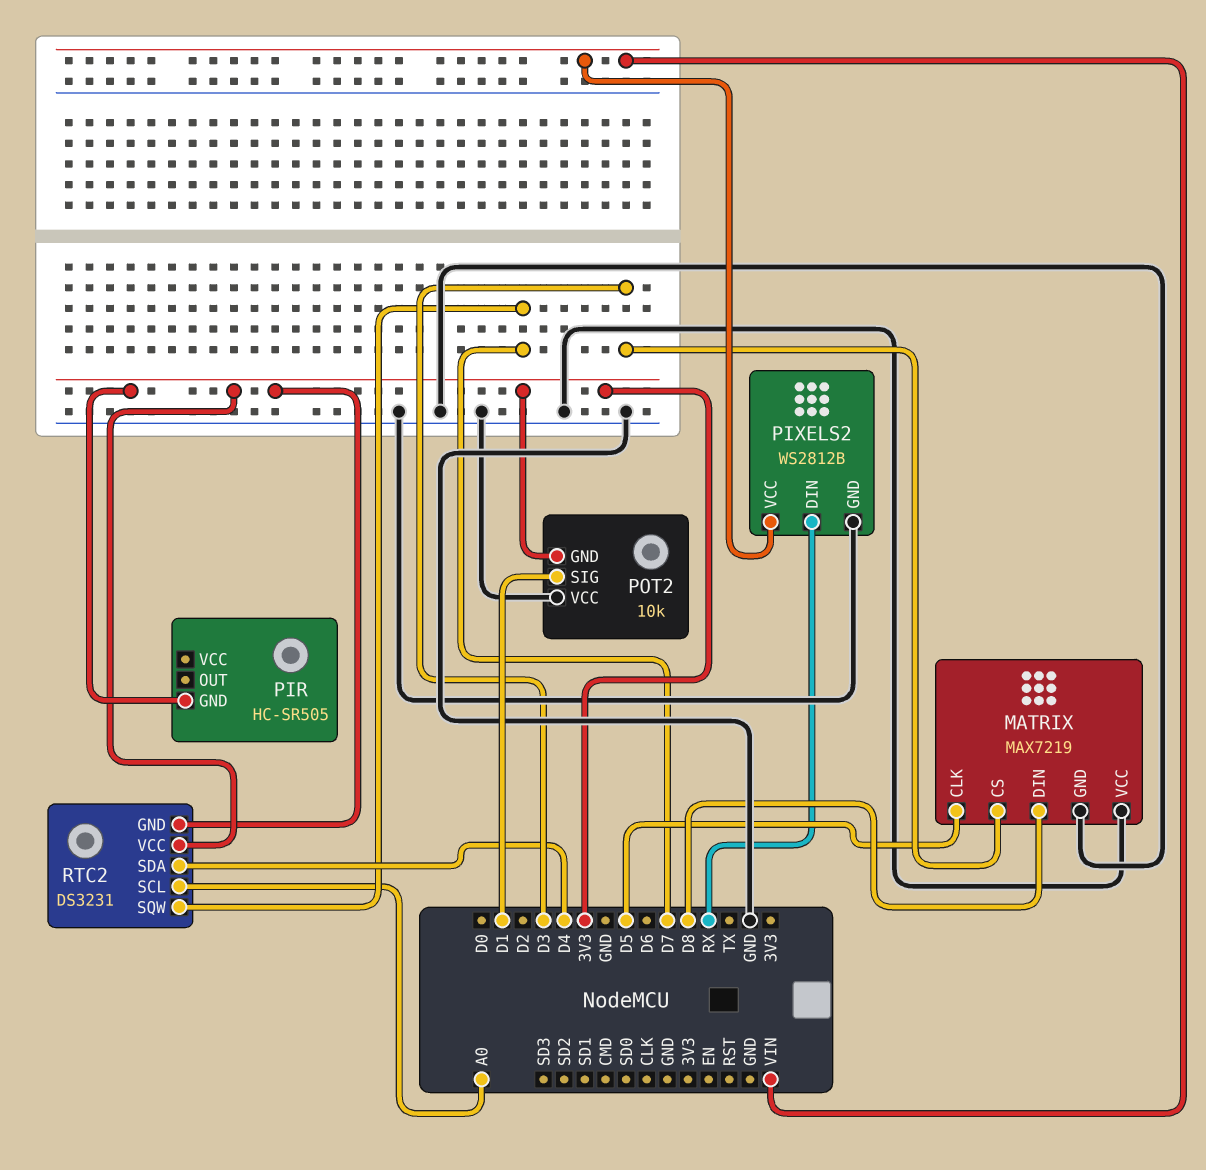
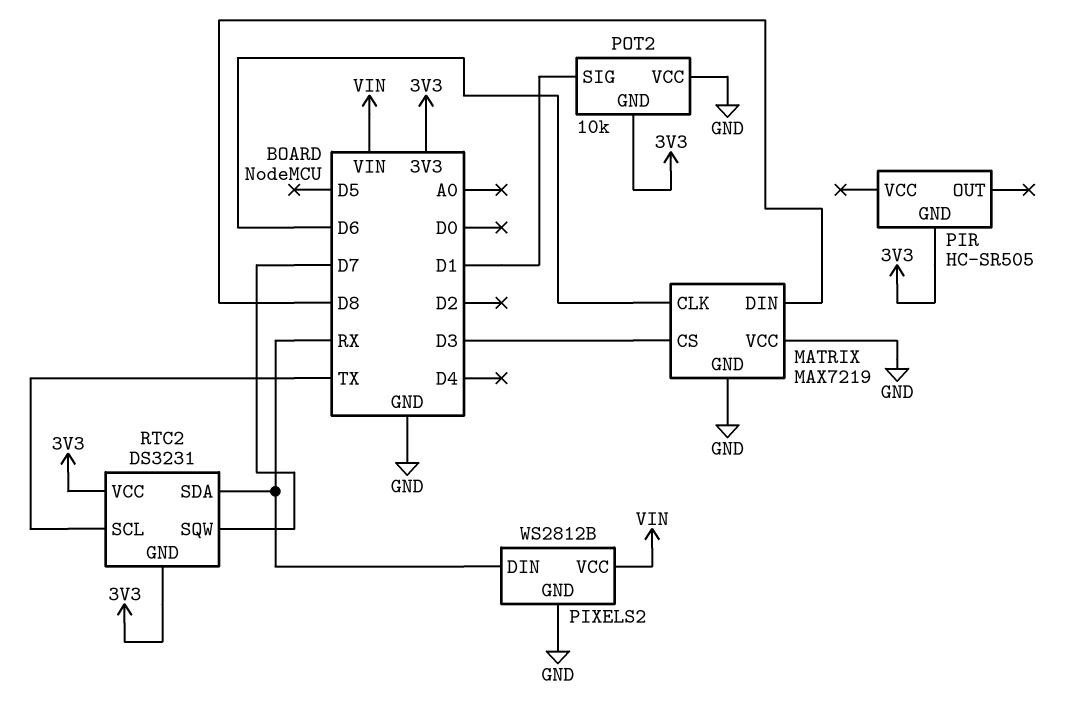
MATRIX pin CLK: D5 -> D6
RTC2 pin SCL: A0 -> TX
RTC2 pin SDA: D4 -> RX

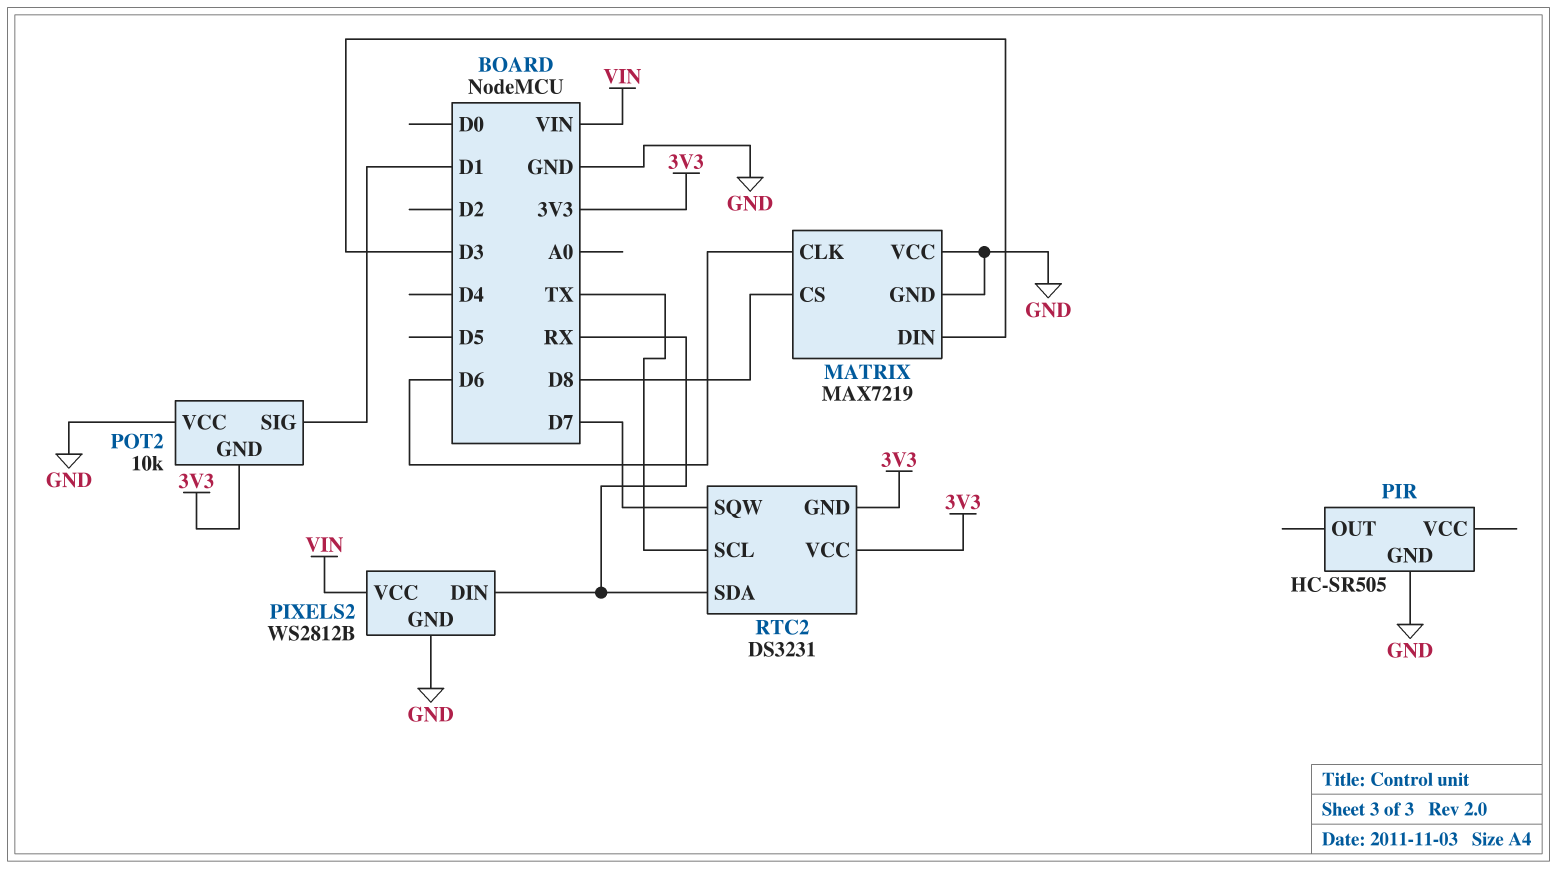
MATRIX pin CS: D3 -> D8
MATRIX pin DIN: D8 -> D3
PIR pin GND: 3V3 -> GND

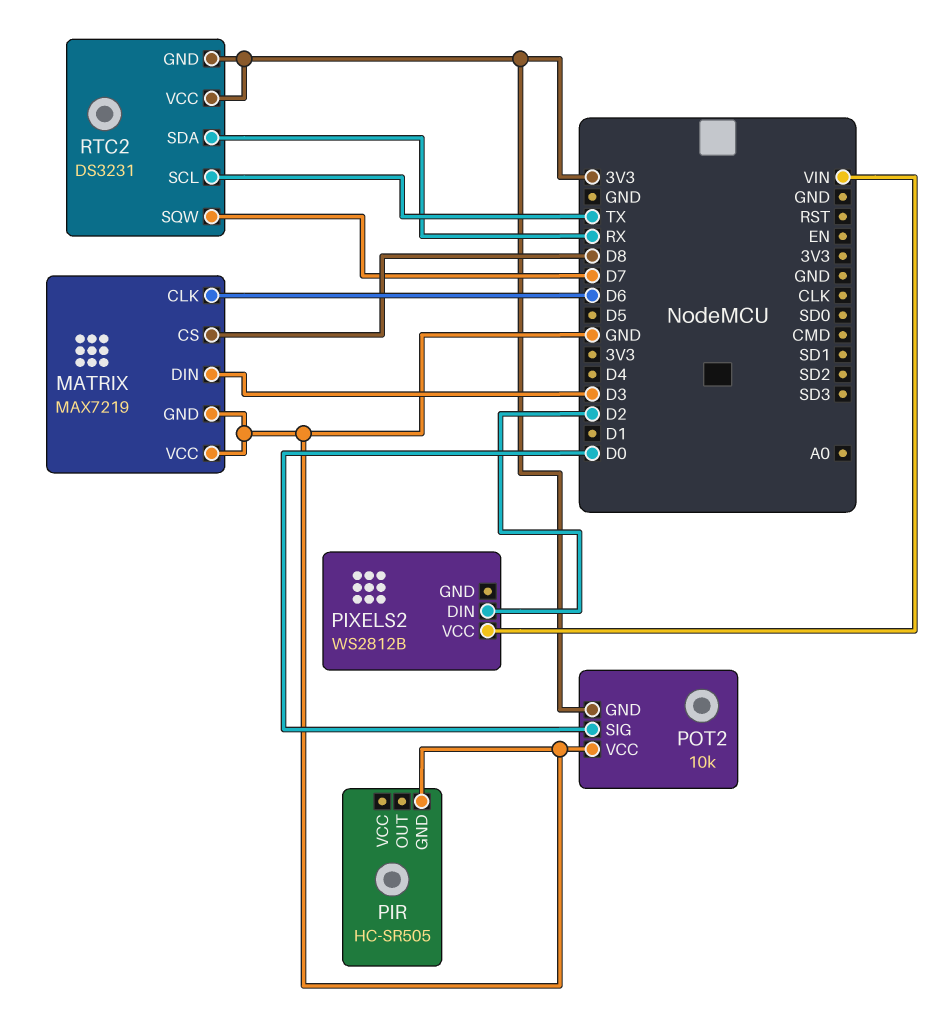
PIXELS2 pin DIN: RX -> D2
PIXELS2 pin GND: GND -> none
POT2 pin SIG: D1 -> D0

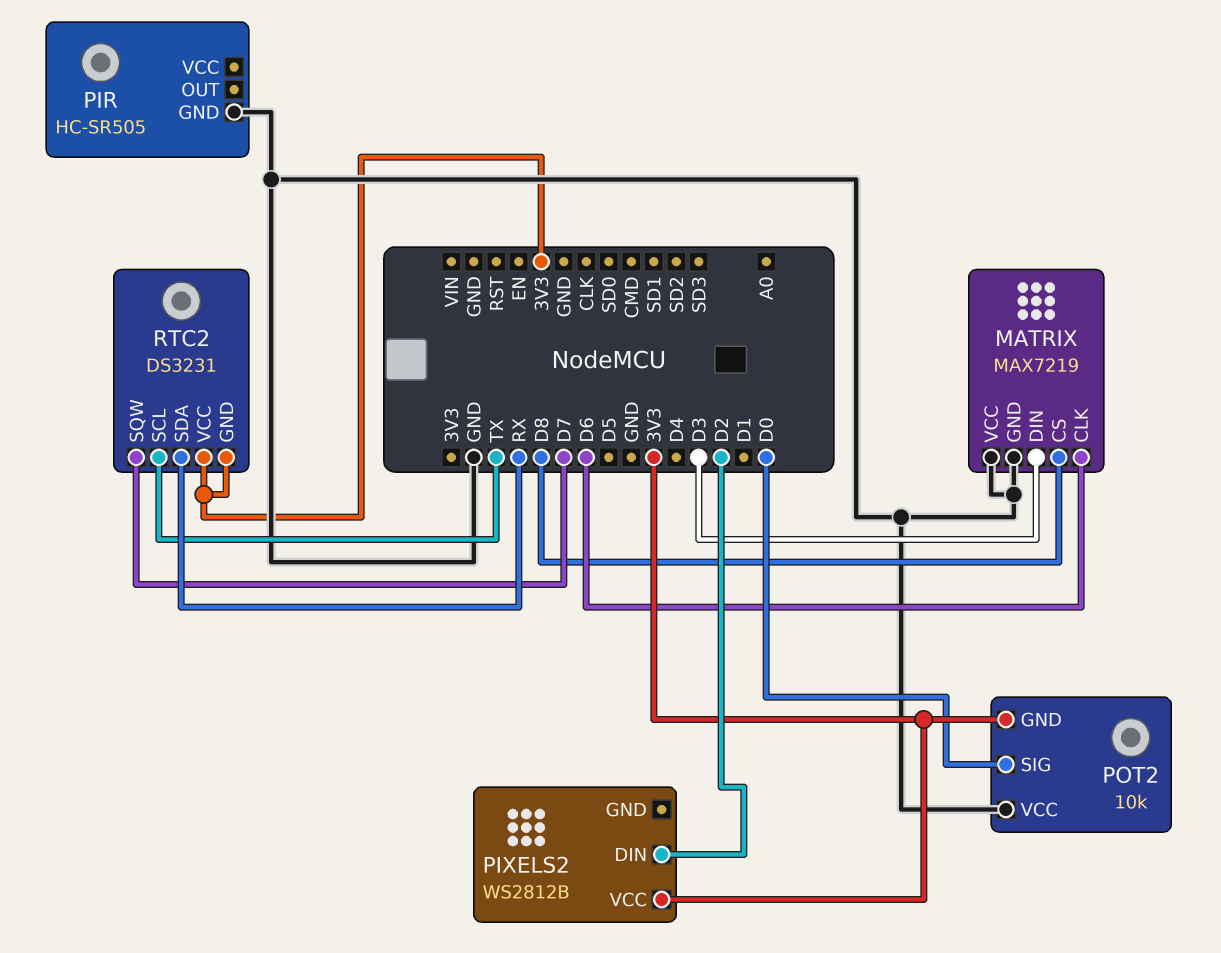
PIXELS2 pin VCC: VIN -> 3V3

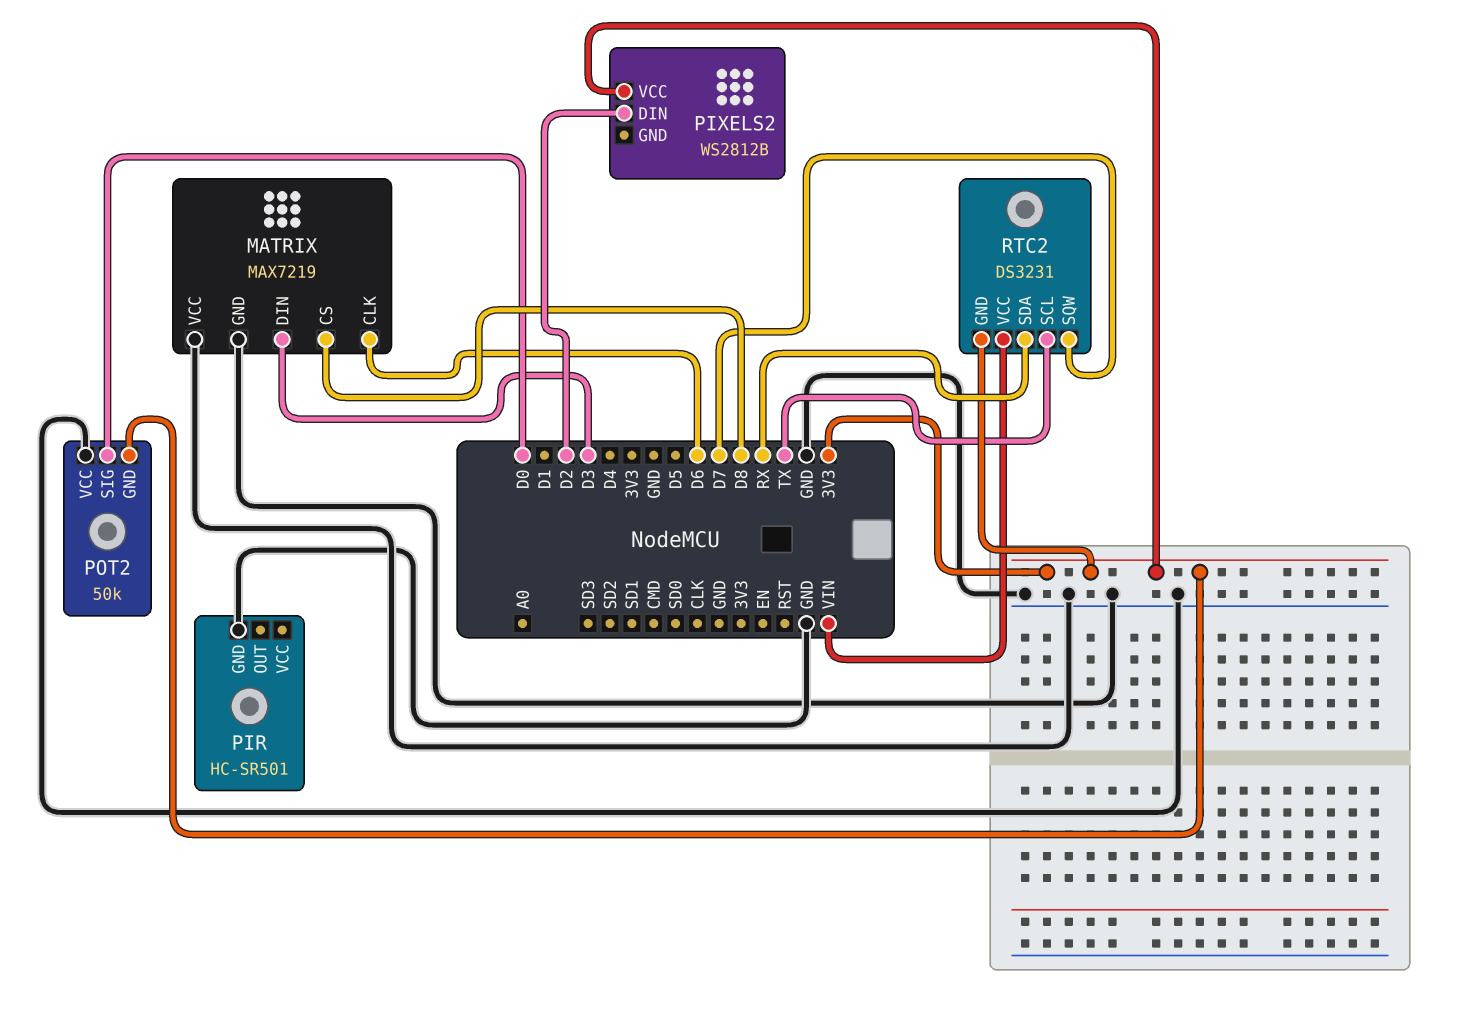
PIR: HC-SR505 -> HC-SR501
POT2: 10k -> 50k
RTC2 pin VCC: 3V3 -> VIN

